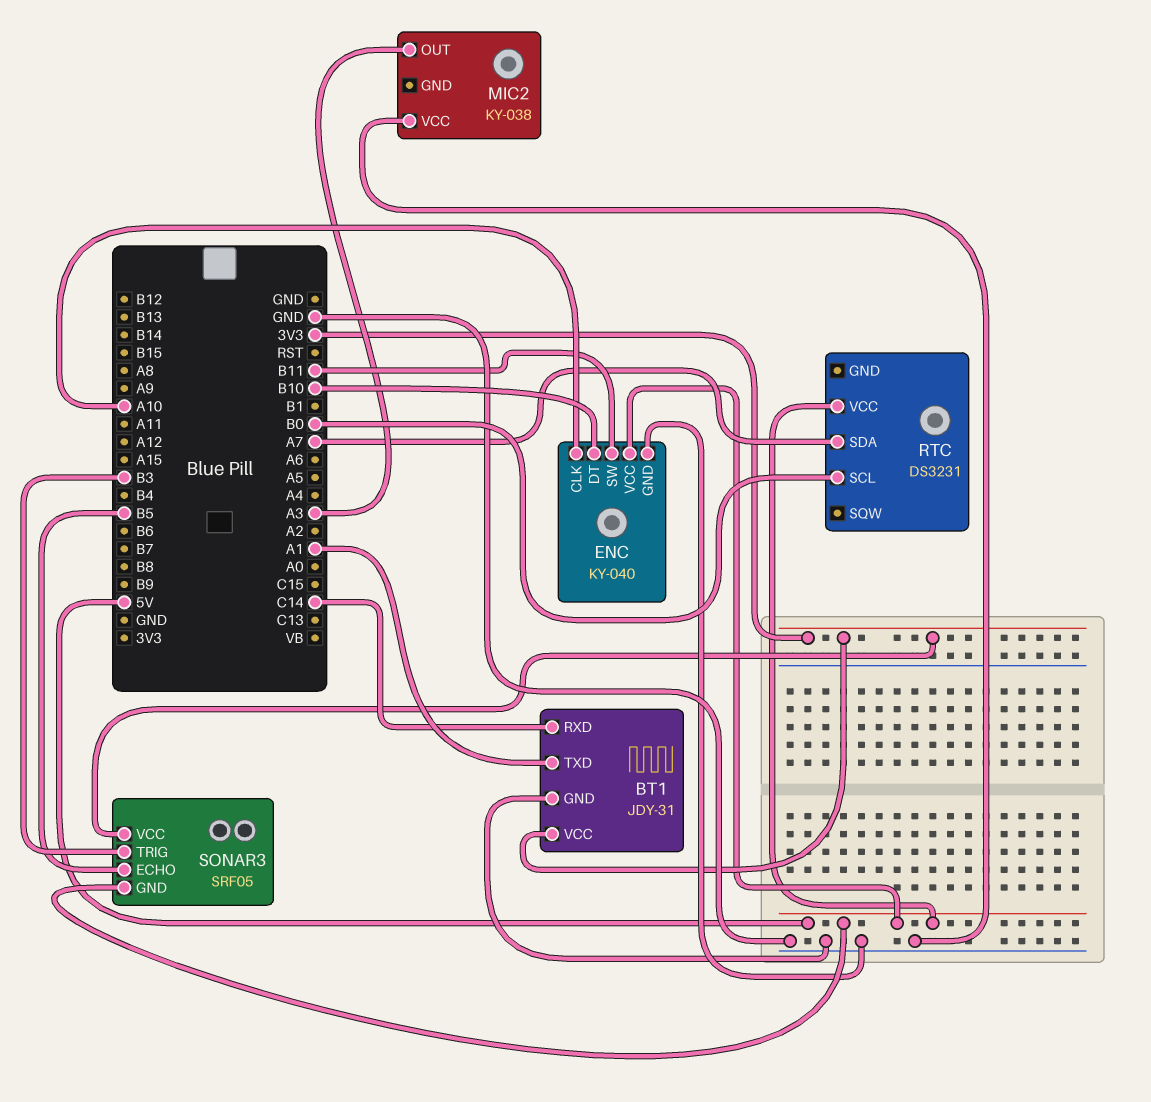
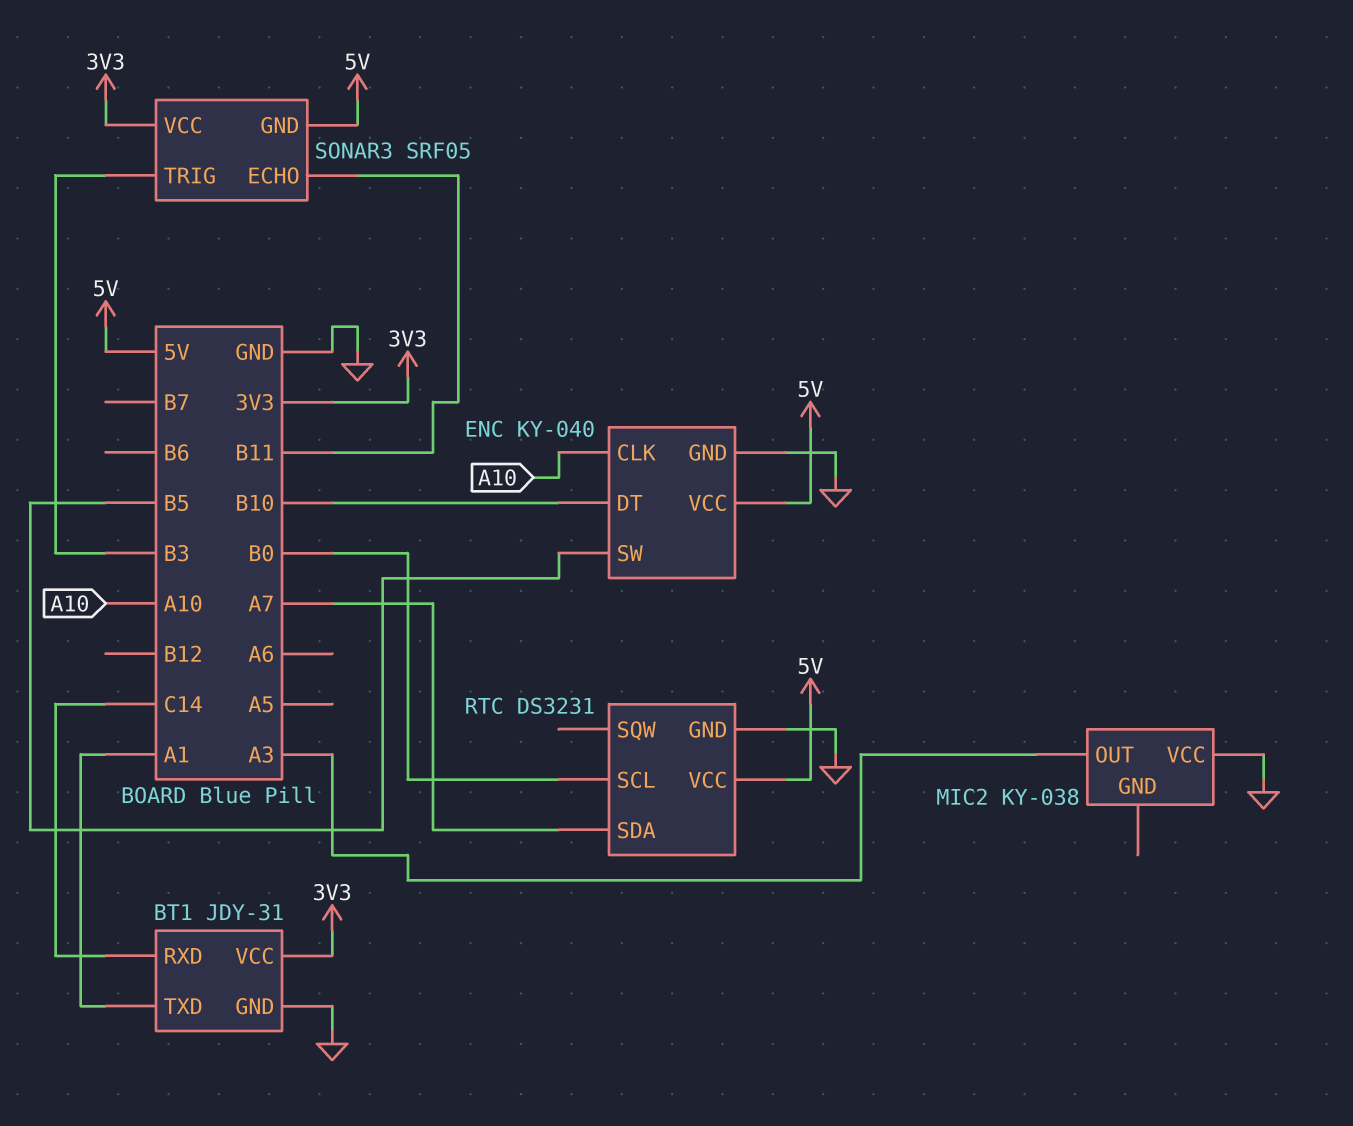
ENC pin SW: B11 -> B5
RTC pin GND: none -> GND
SONAR3 pin ECHO: B5 -> B11

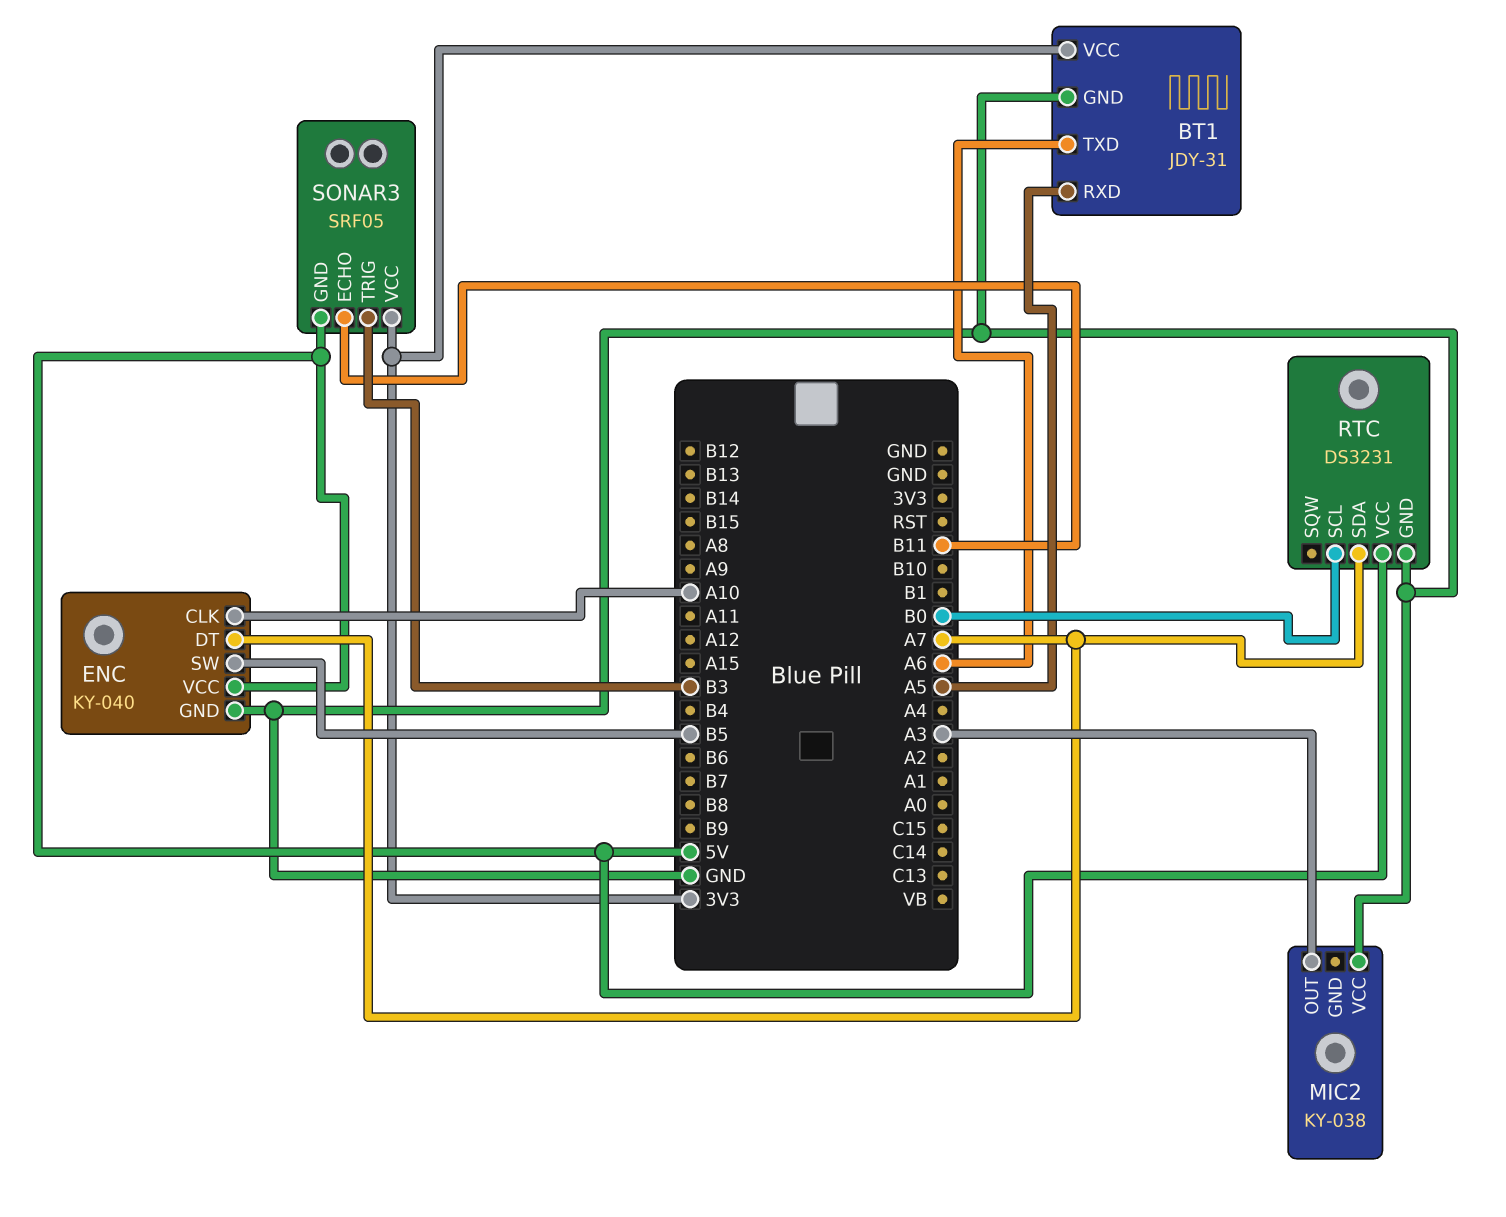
BT1 pin RXD: C14 -> A5
BT1 pin TXD: A1 -> A6
ENC pin DT: B10 -> A7

